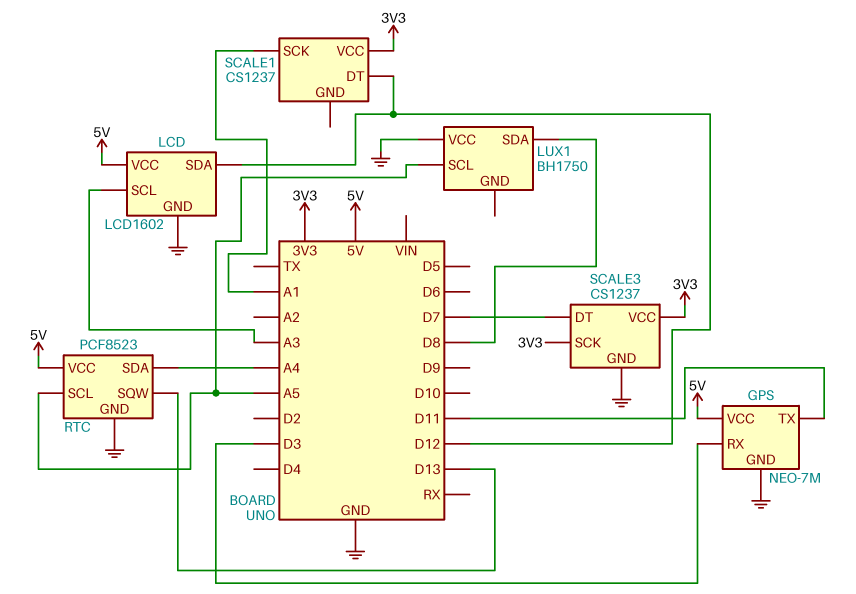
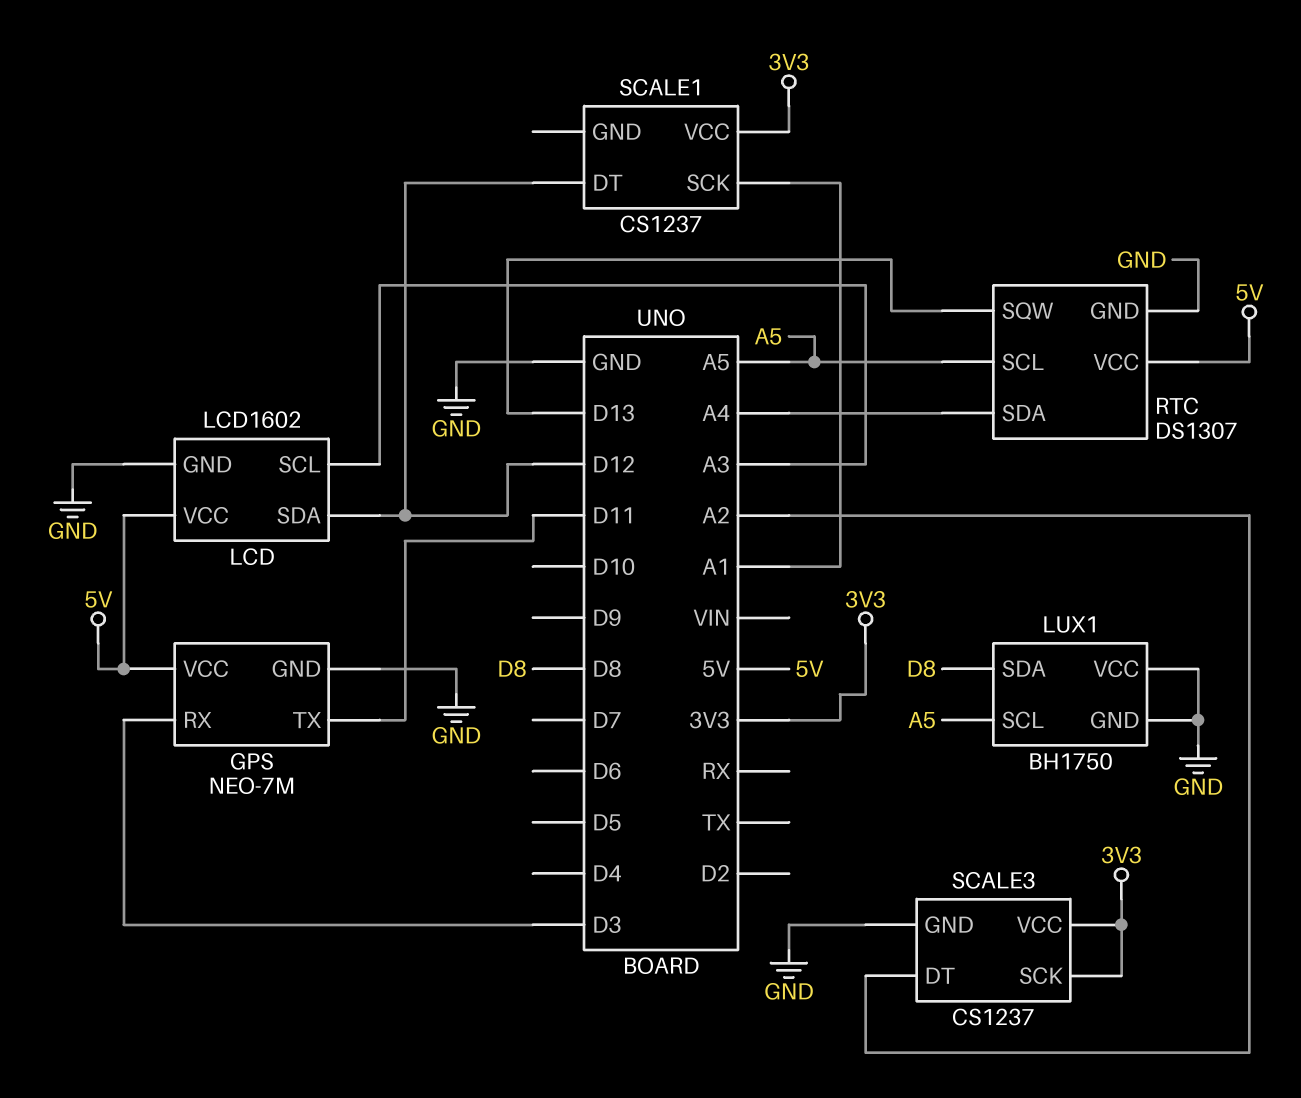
LUX1 pin GND: none -> GND
RTC: PCF8523 -> DS1307
SCALE3 pin DT: D7 -> A2

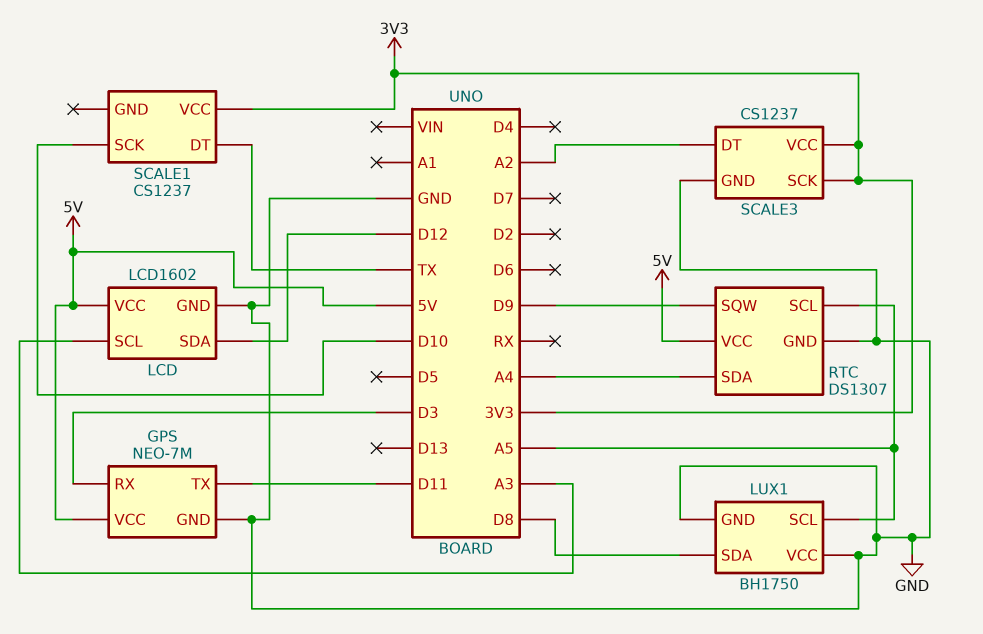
RTC pin SQW: D13 -> D9
SCALE1 pin DT: D12 -> TX
SCALE1 pin SCK: A1 -> D10

